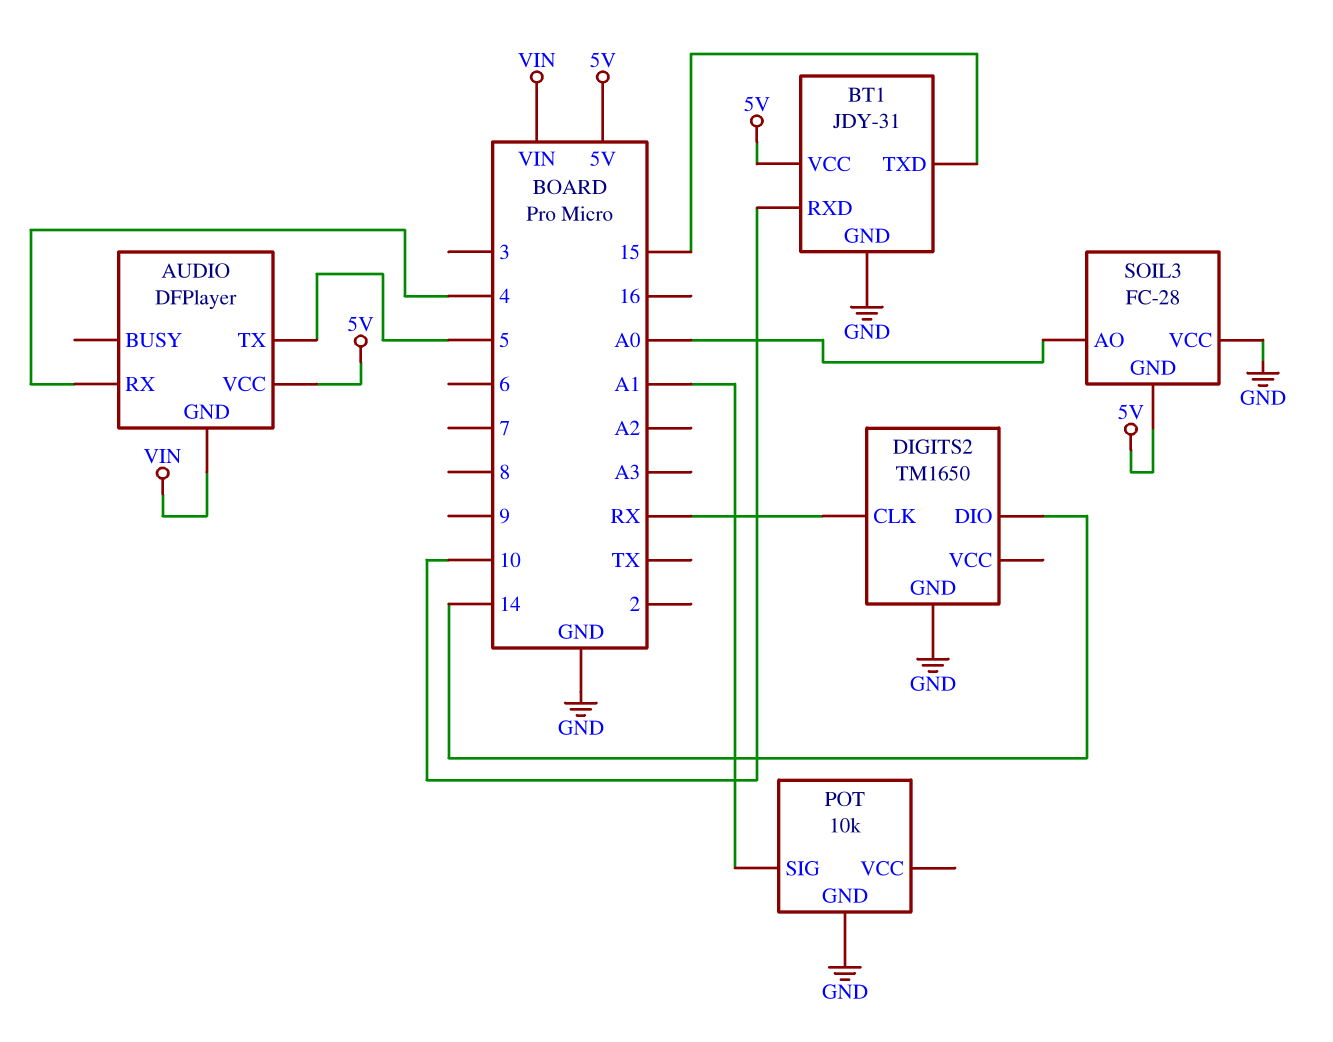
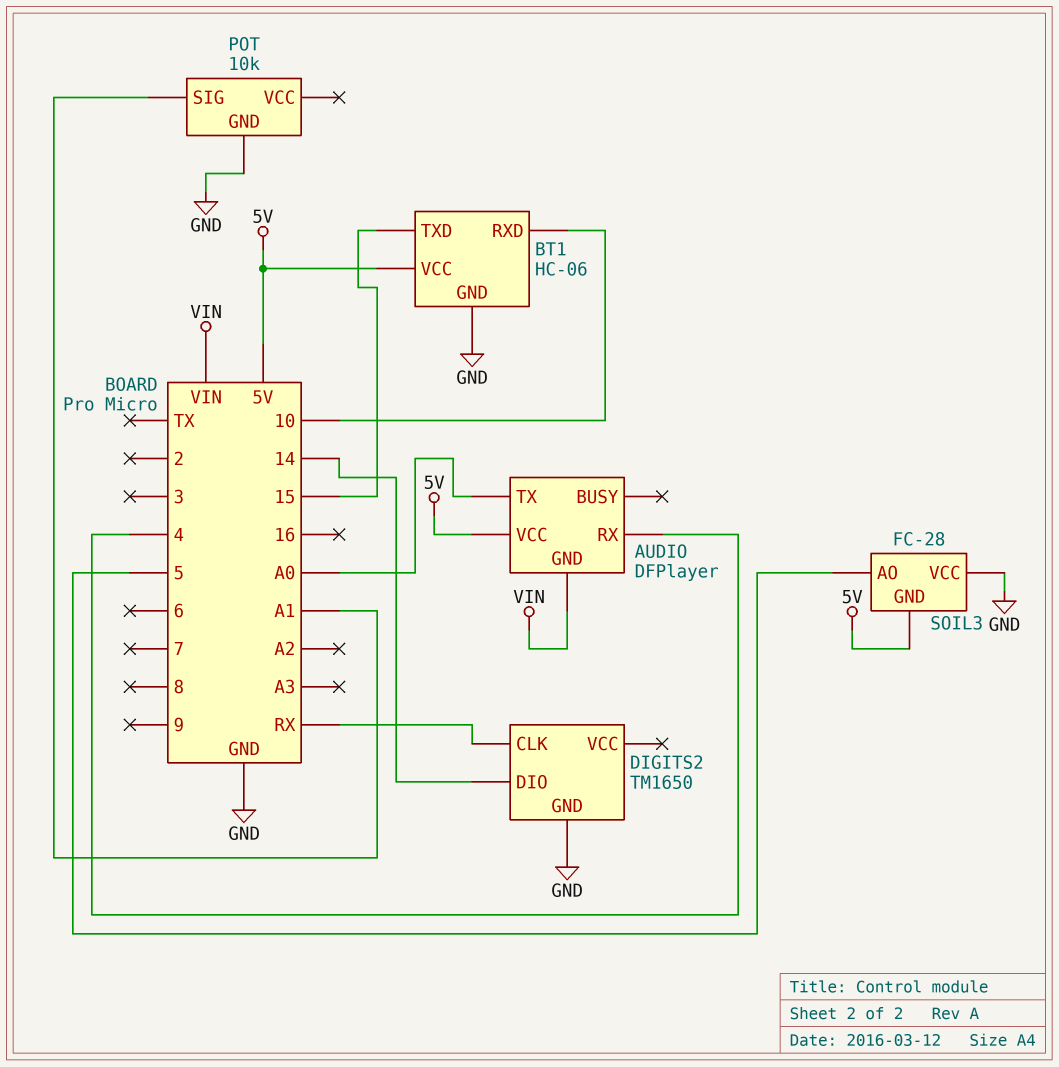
AUDIO pin TX: 5 -> A0
BT1: JDY-31 -> HC-06
SOIL3 pin AO: A0 -> 5

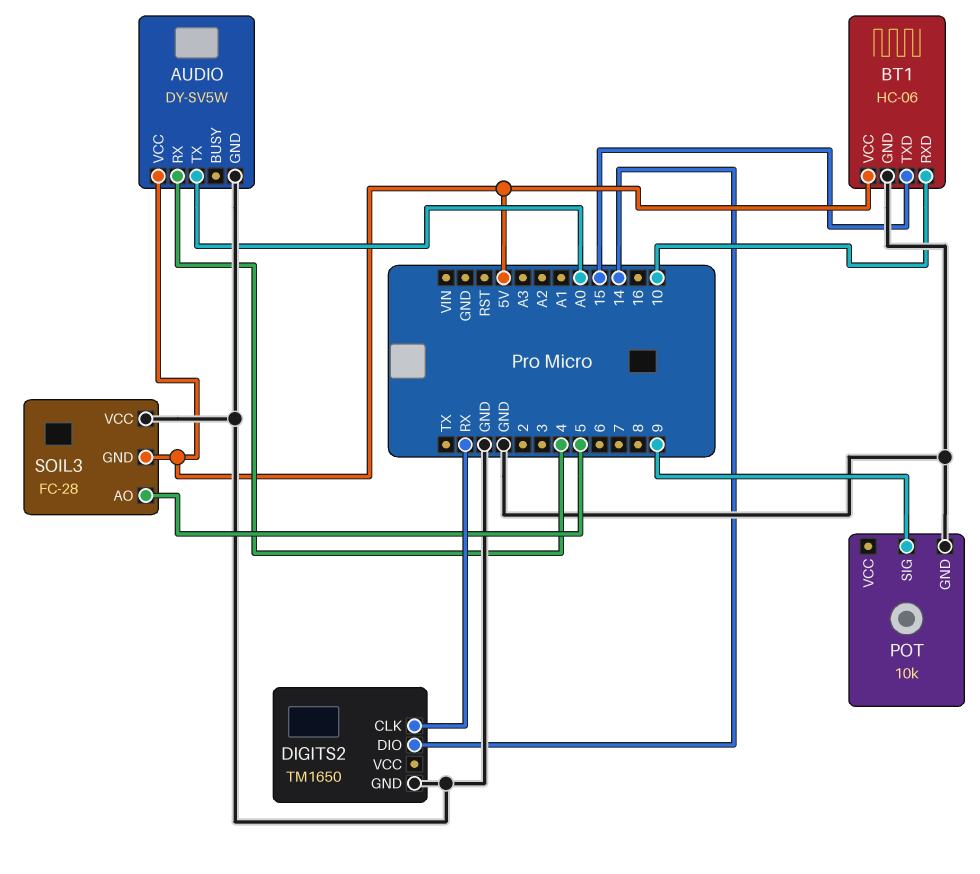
AUDIO: DFPlayer -> DY-SV5W
AUDIO pin GND: VIN -> GND
POT pin SIG: A1 -> 9

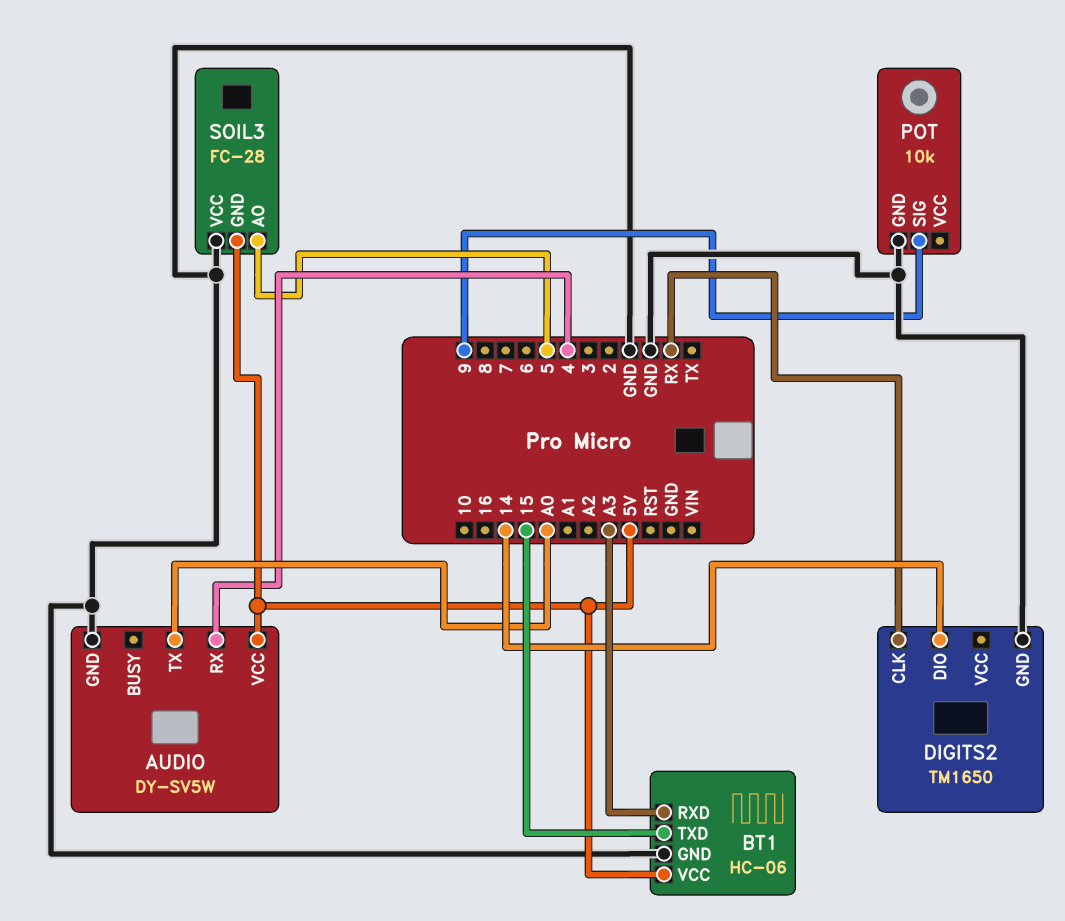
BT1 pin RXD: 10 -> A3

